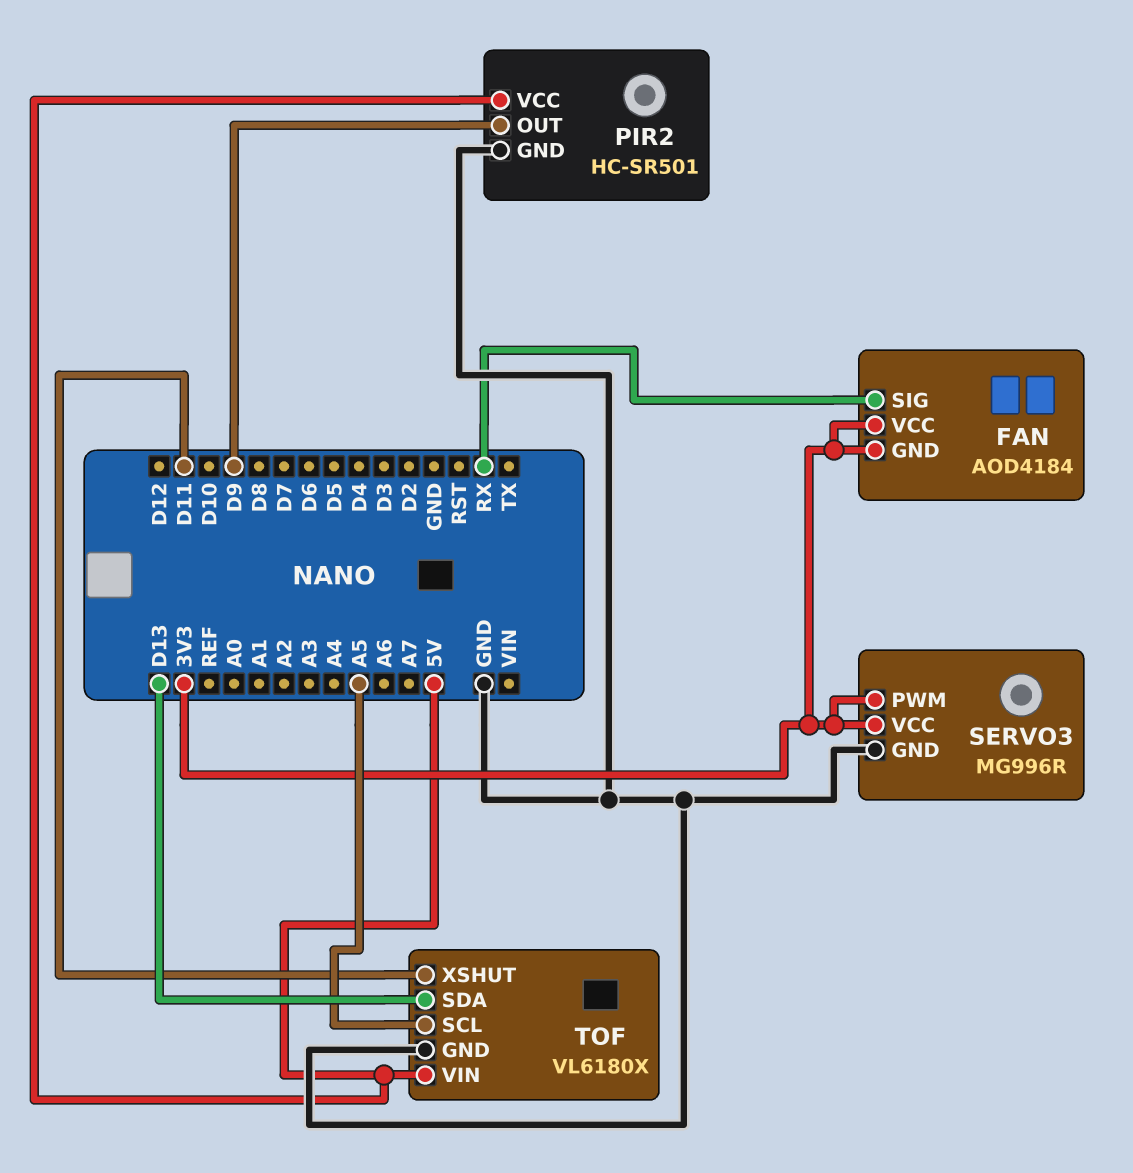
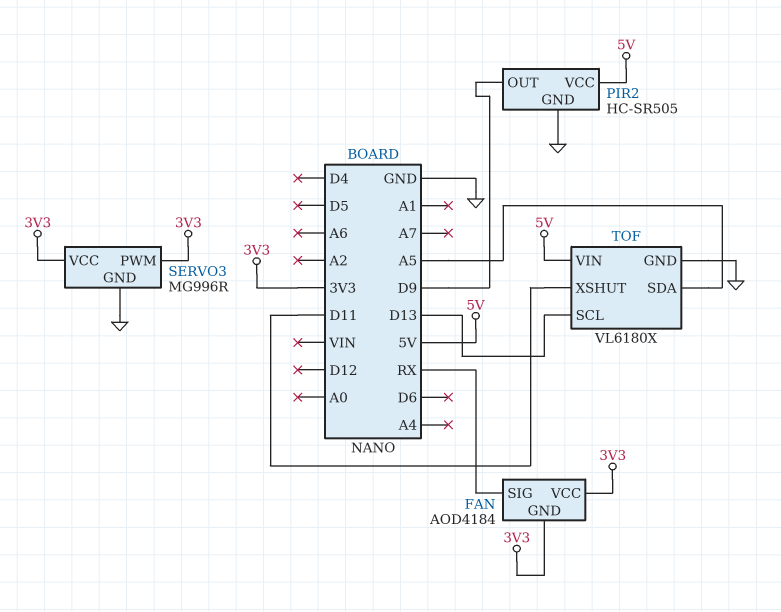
PIR2: HC-SR501 -> HC-SR505
TOF pin SCL: A5 -> D13
TOF pin SDA: D13 -> A5

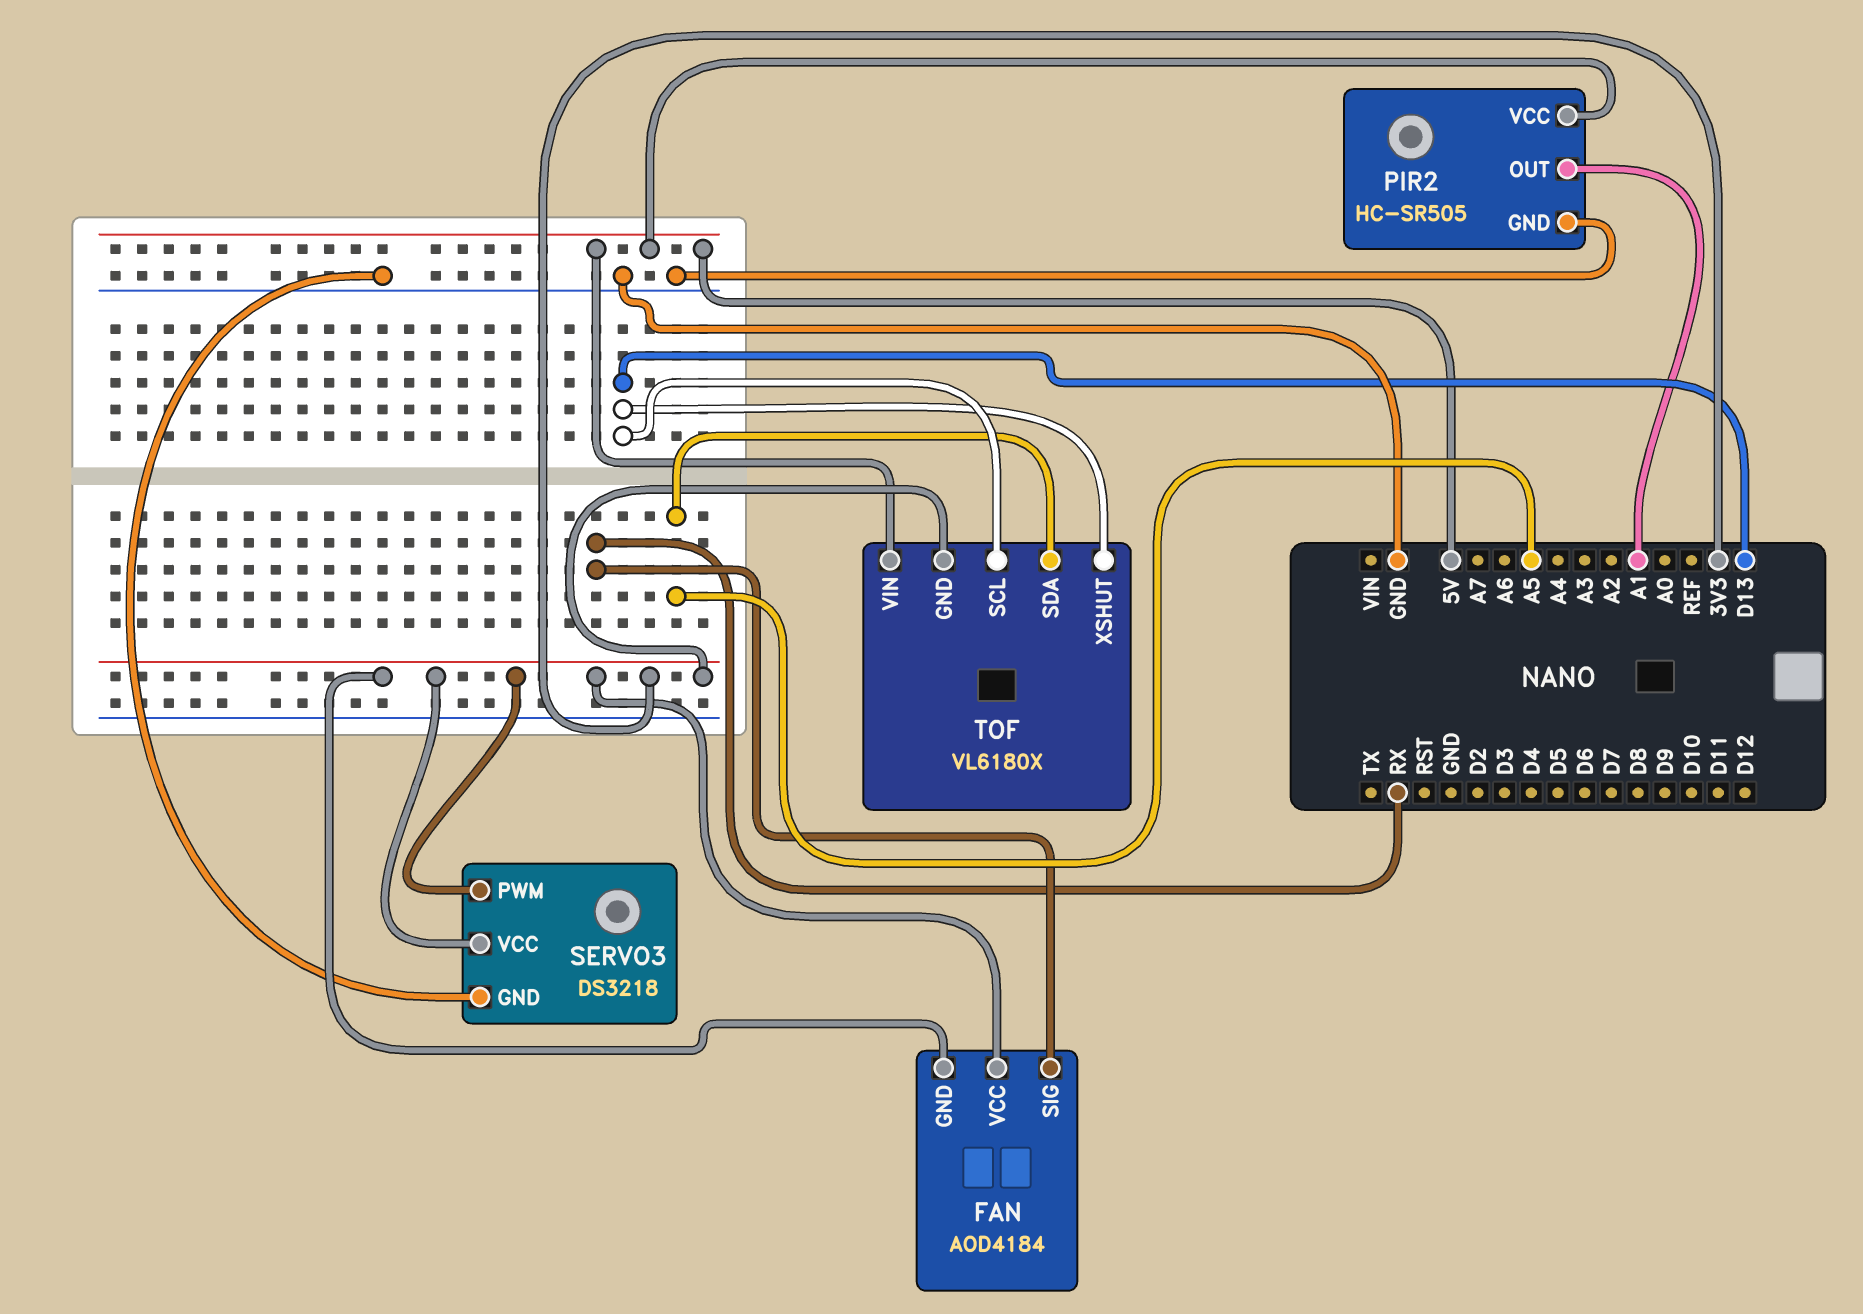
PIR2 pin OUT: D9 -> A1
SERVO3: MG996R -> DS3218
TOF pin GND: GND -> 3V3
TOF pin XSHUT: D11 -> D13

